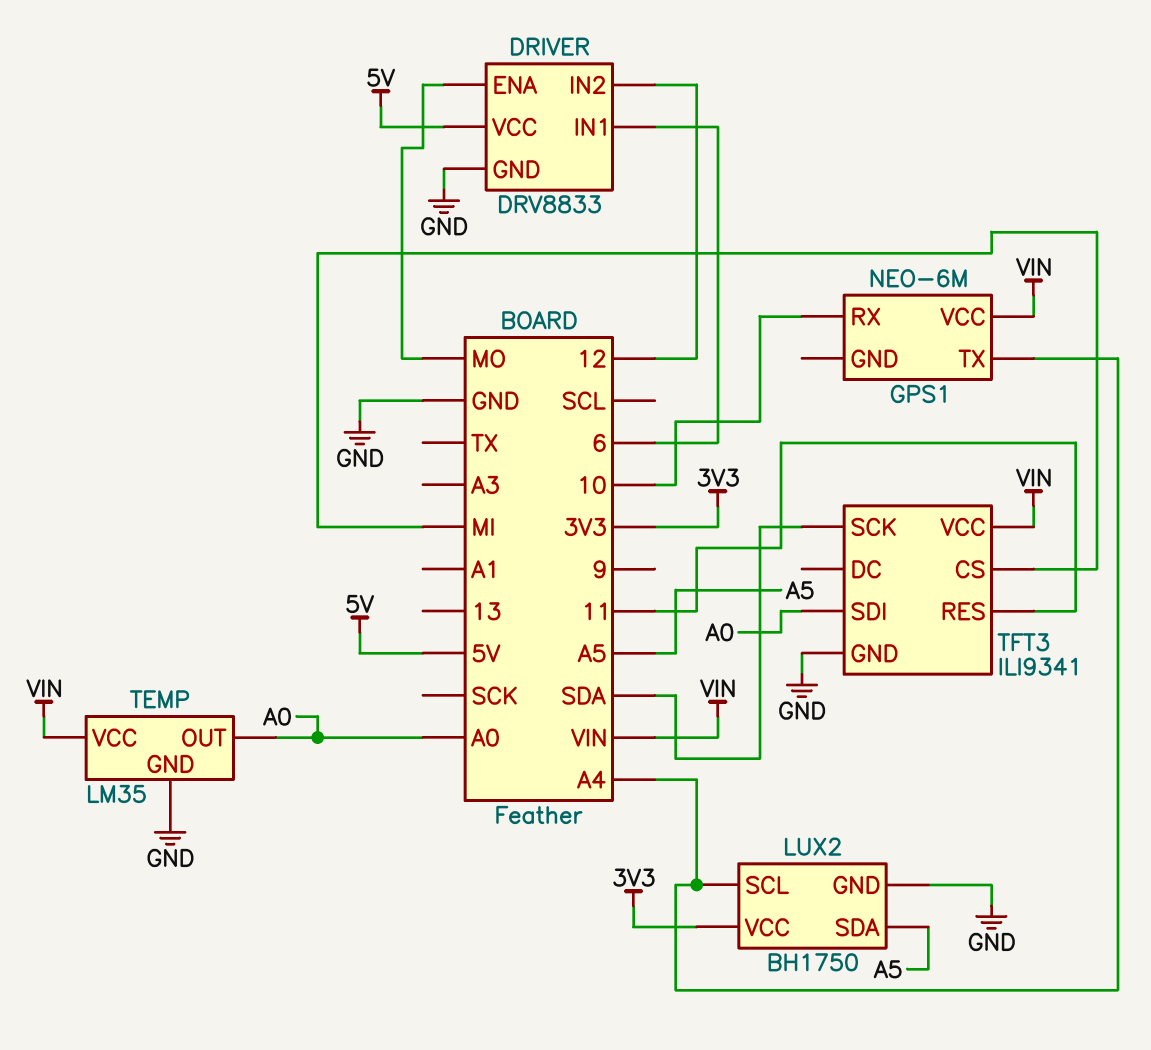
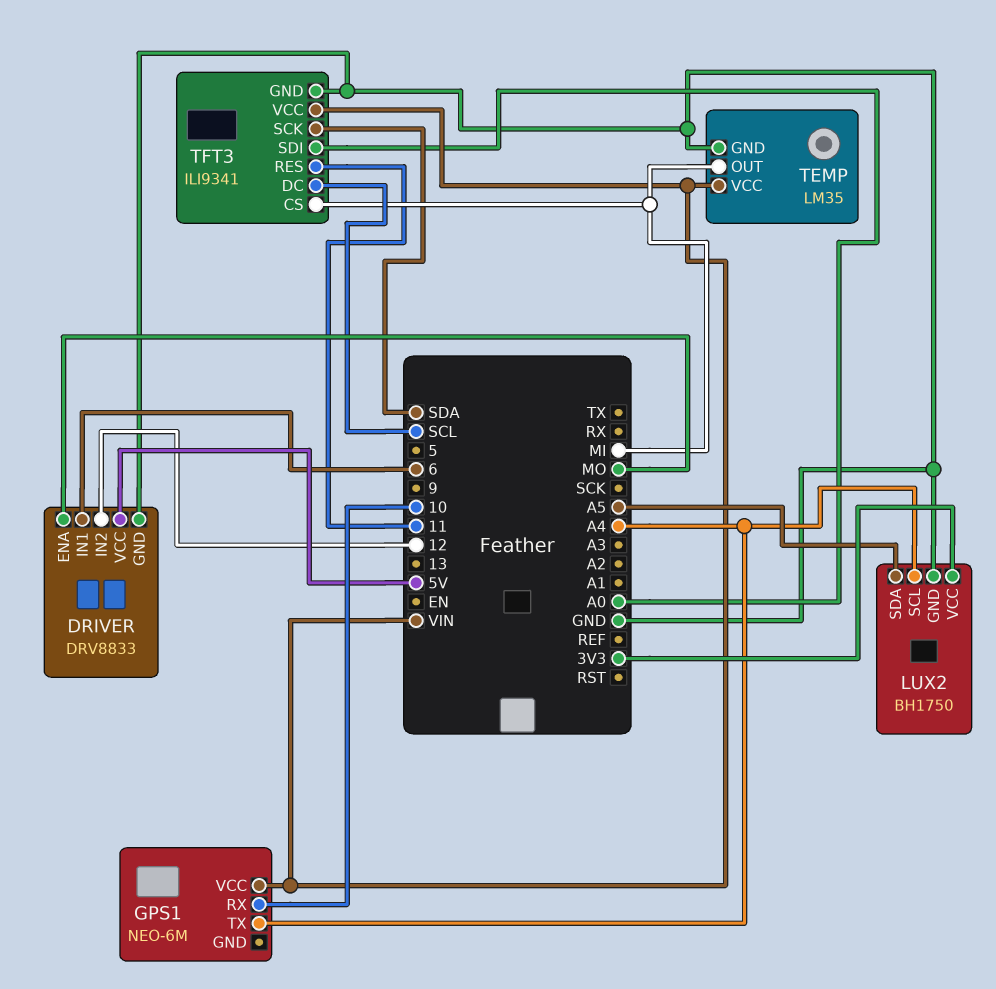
TEMP pin OUT: A0 -> MI
TFT3 pin DC: none -> SCL

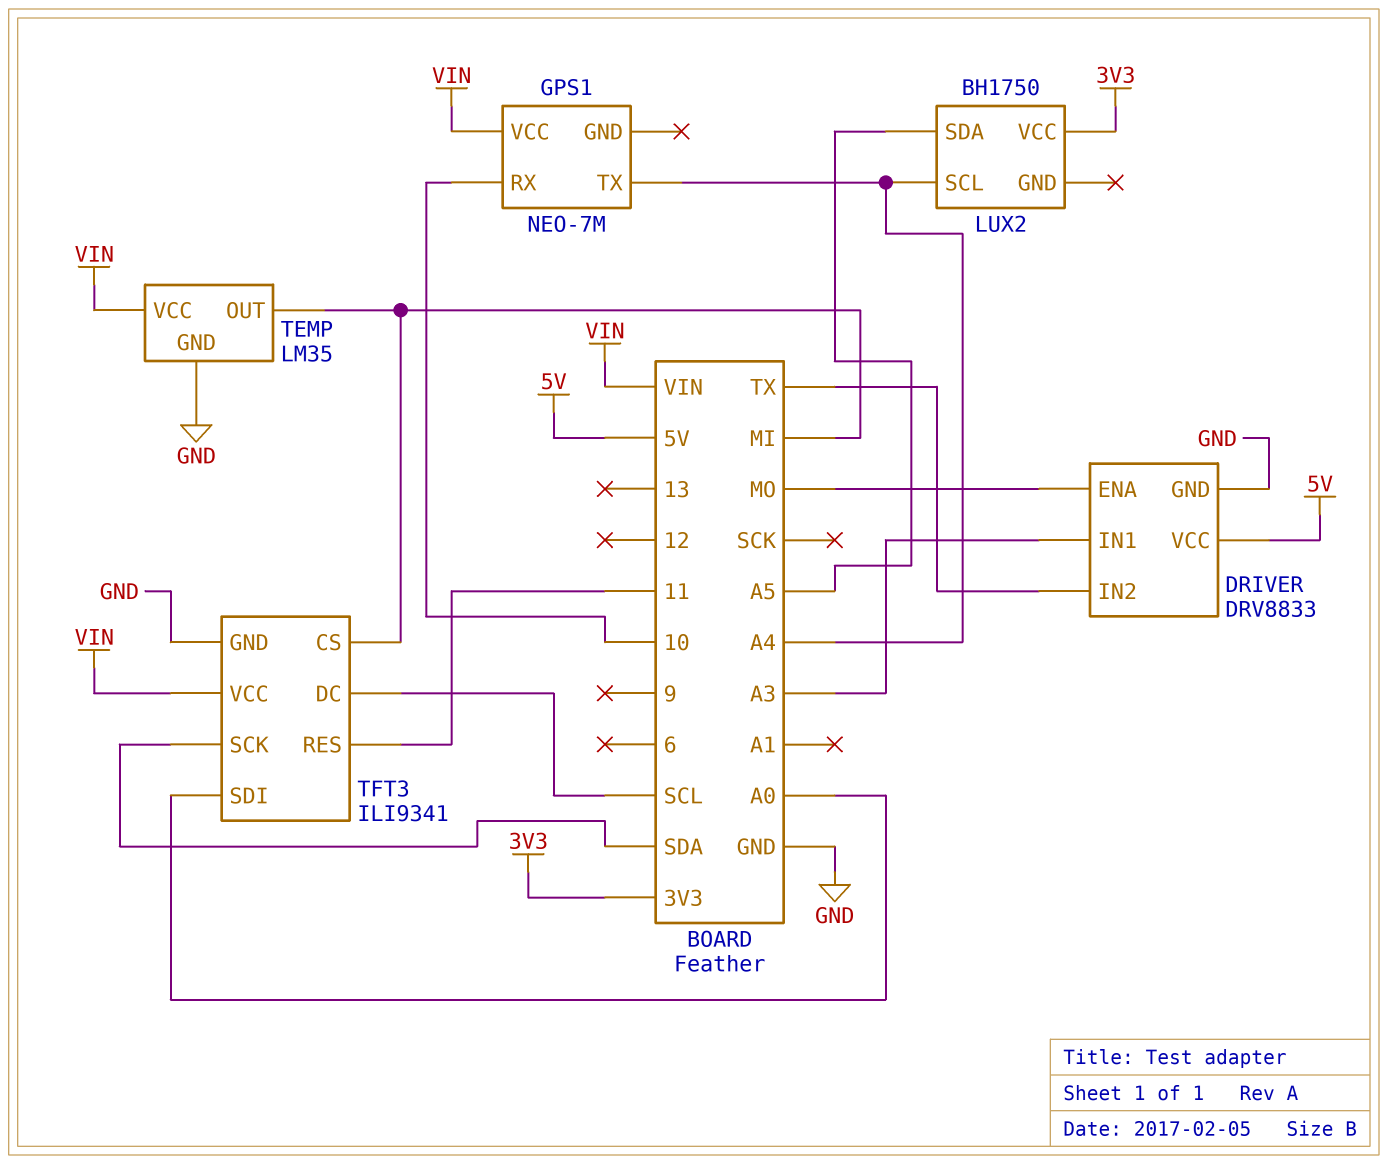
DRIVER pin IN1: 6 -> A3
DRIVER pin IN2: 12 -> TX
GPS1: NEO-6M -> NEO-7M
LUX2 pin GND: GND -> none

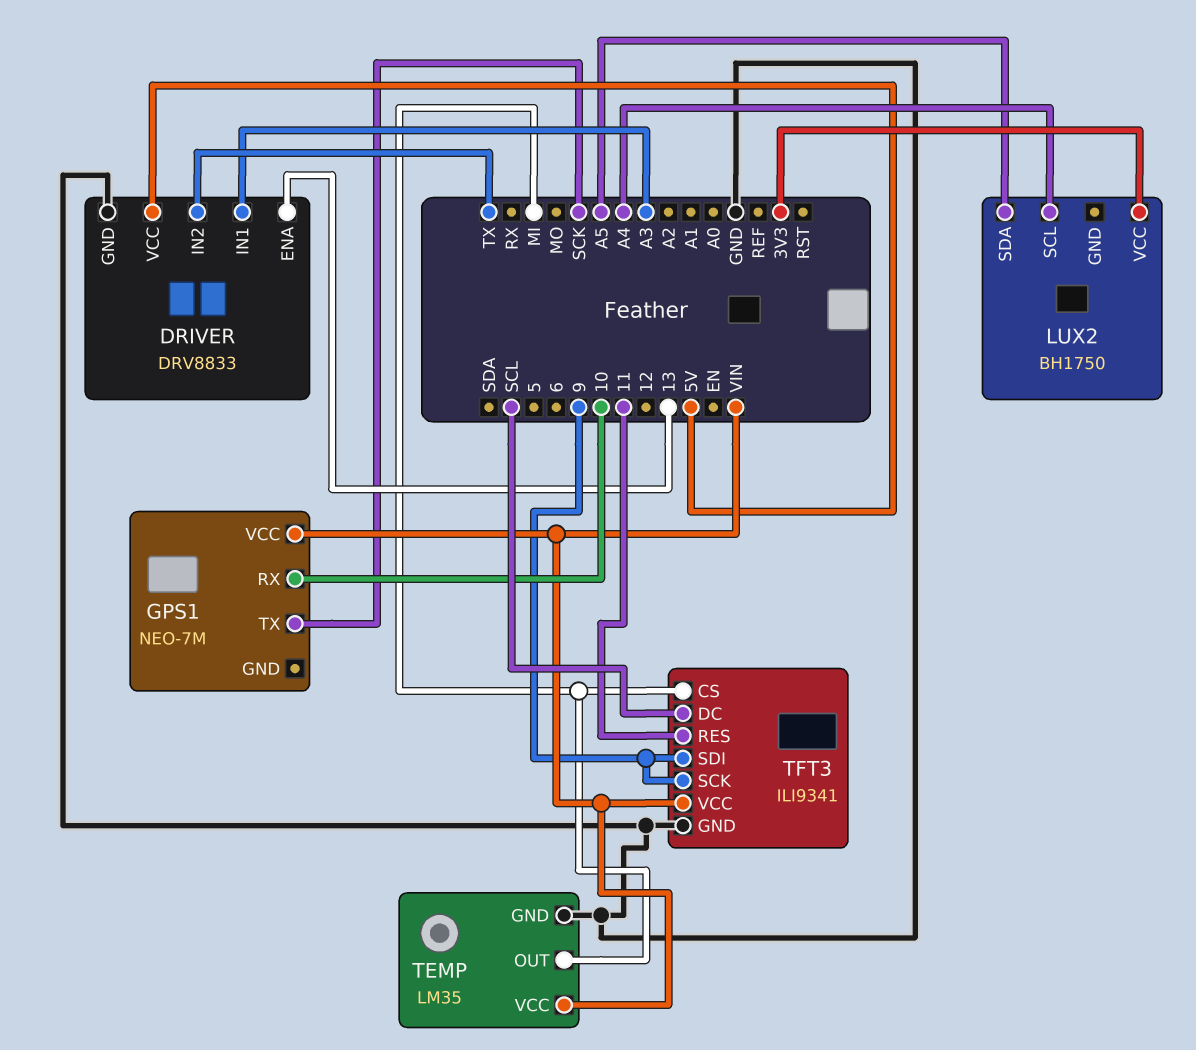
DRIVER pin ENA: MO -> 13
GPS1 pin TX: A4 -> SCK
TFT3 pin SCK: SDA -> 9
TFT3 pin SDI: A0 -> 9

